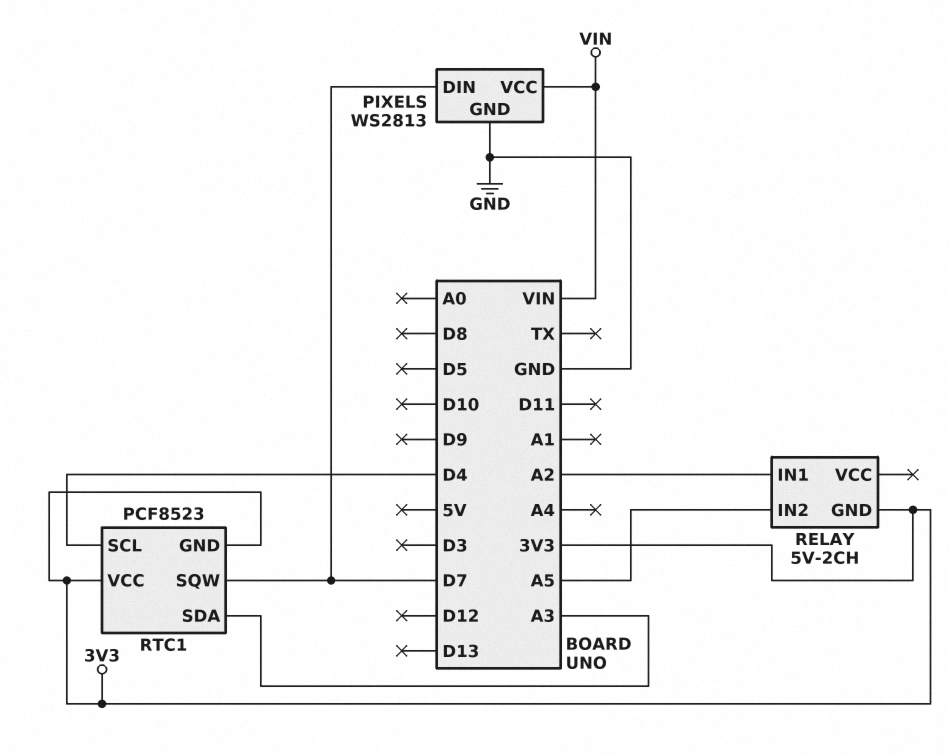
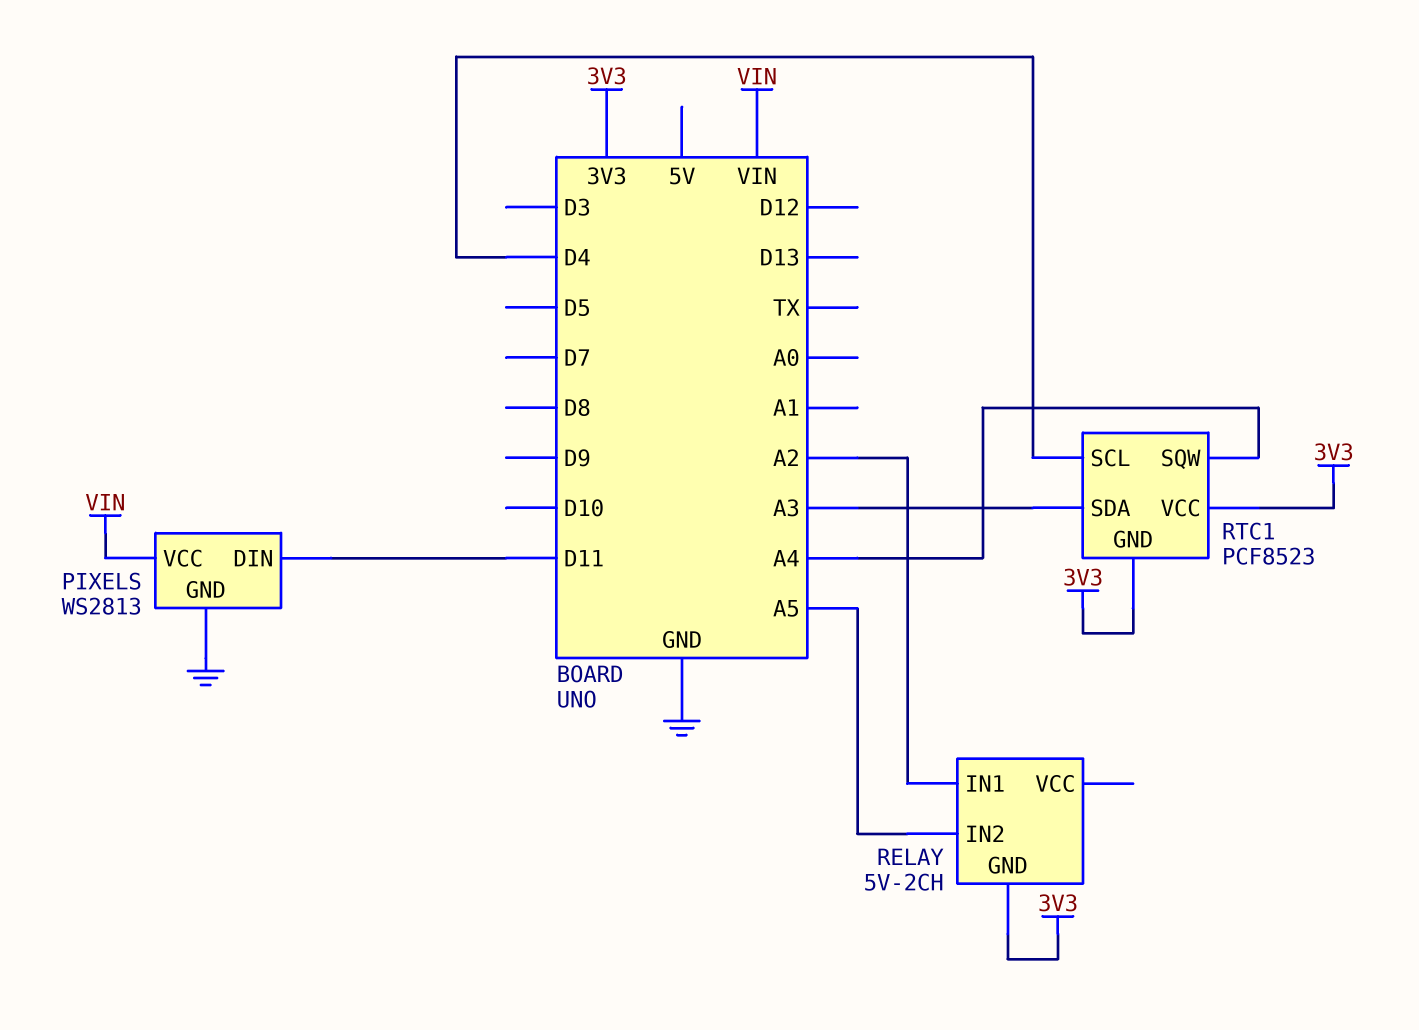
PIXELS pin DIN: D7 -> D11
RTC1 pin SQW: D7 -> A4

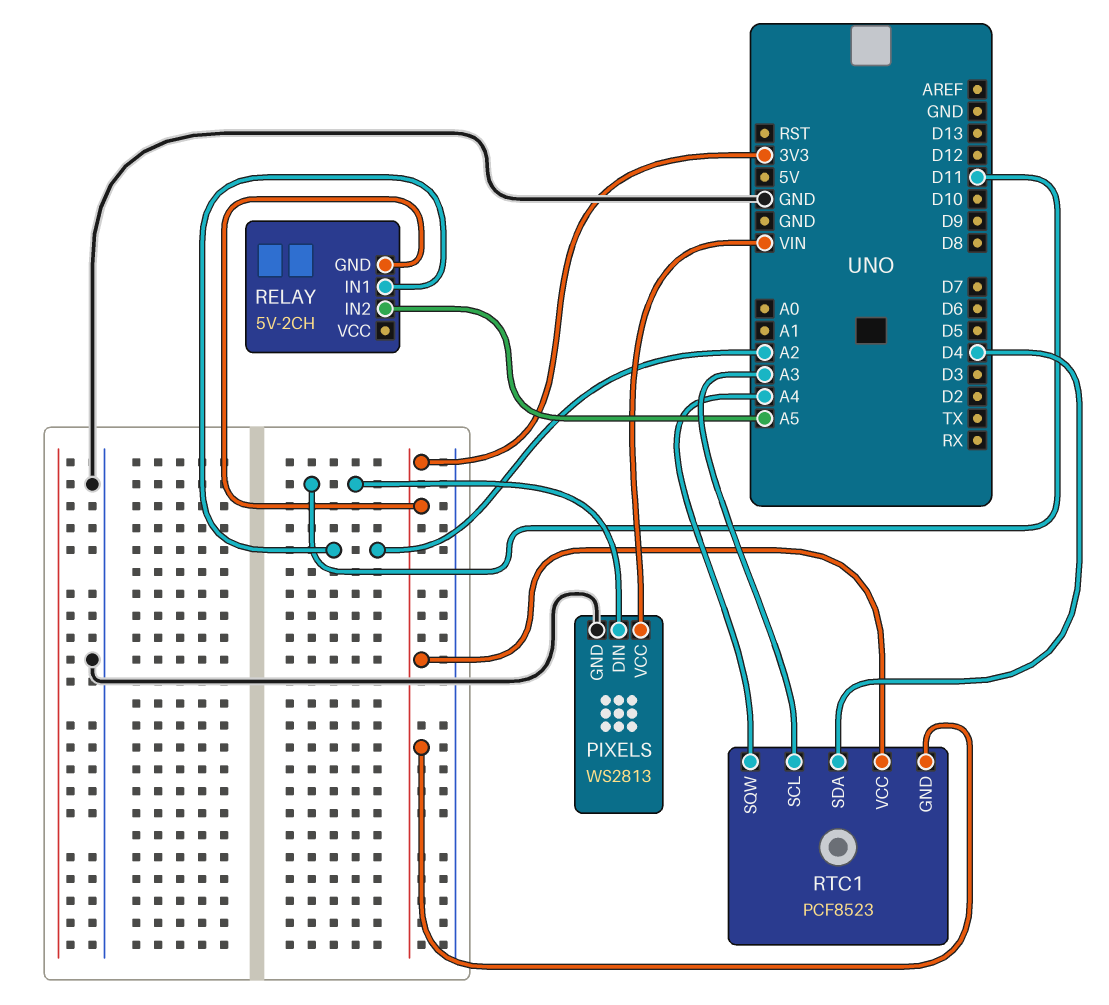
RTC1 pin SCL: D4 -> A3
RTC1 pin SDA: A3 -> D4

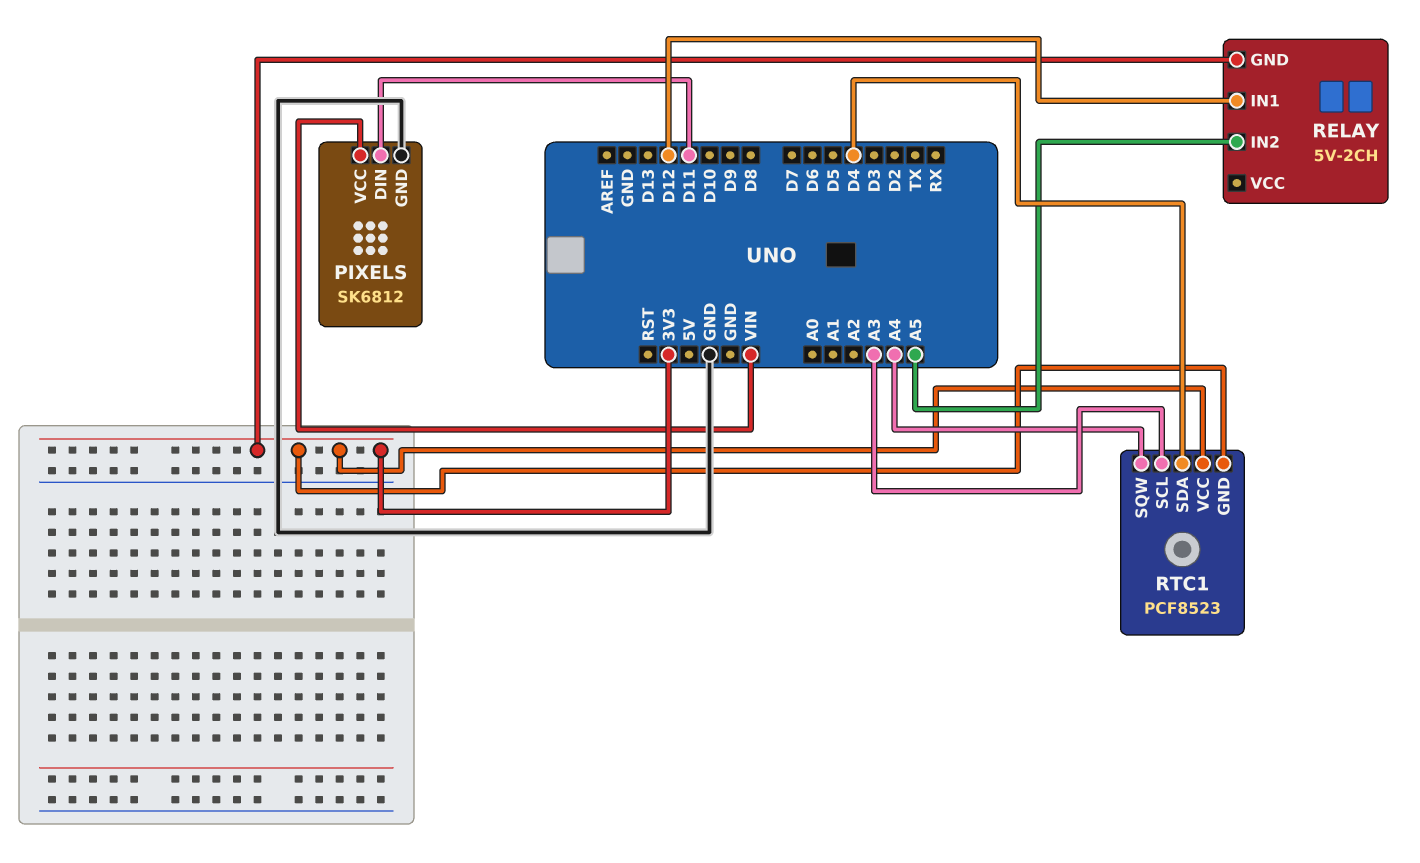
PIXELS: WS2813 -> SK6812
RELAY pin IN1: A2 -> D12

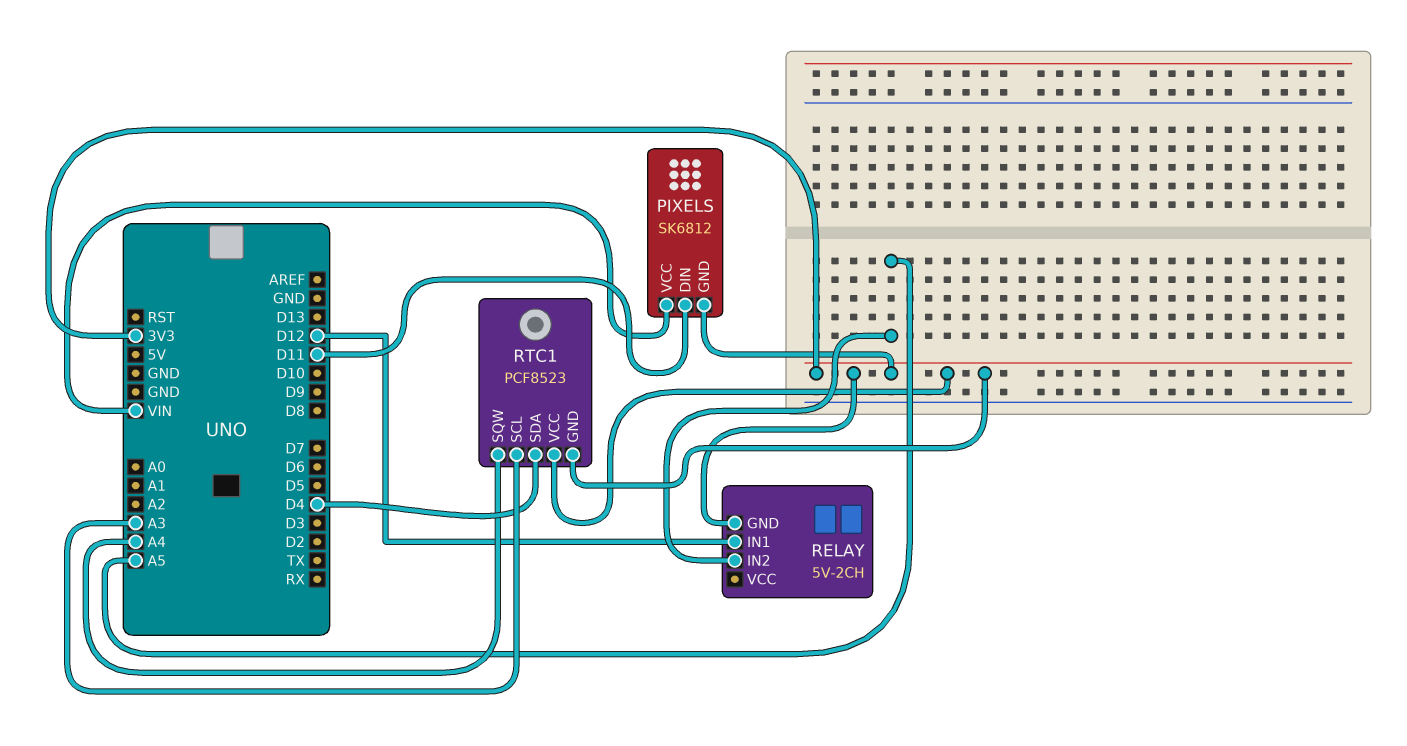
PIXELS pin GND: GND -> 3V3

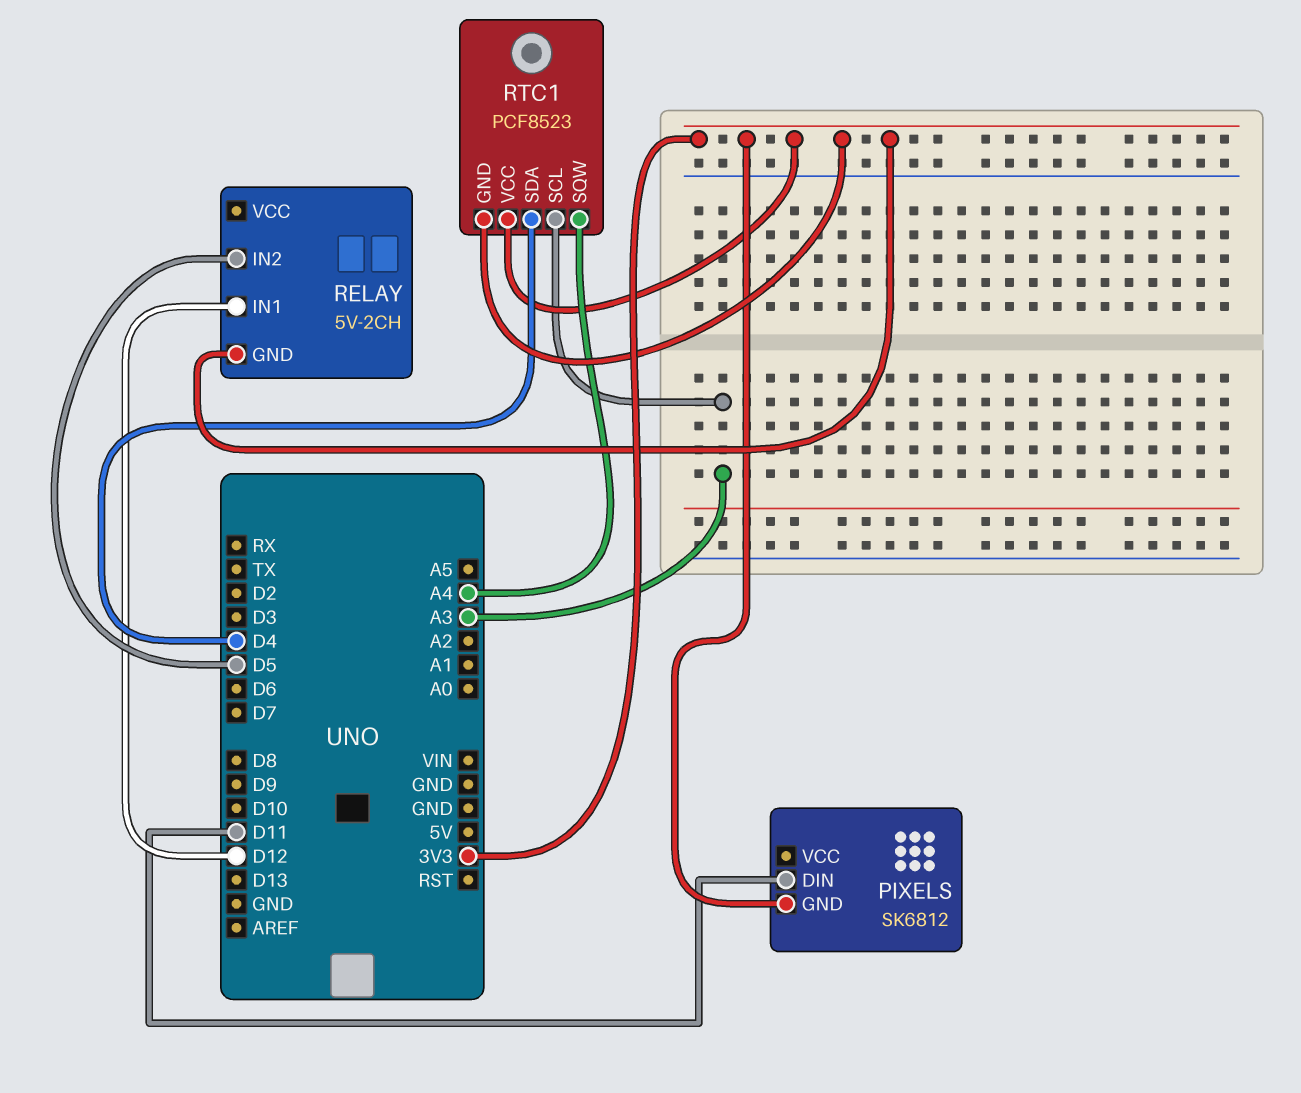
PIXELS pin VCC: VIN -> none
RELAY pin IN2: A5 -> D5

